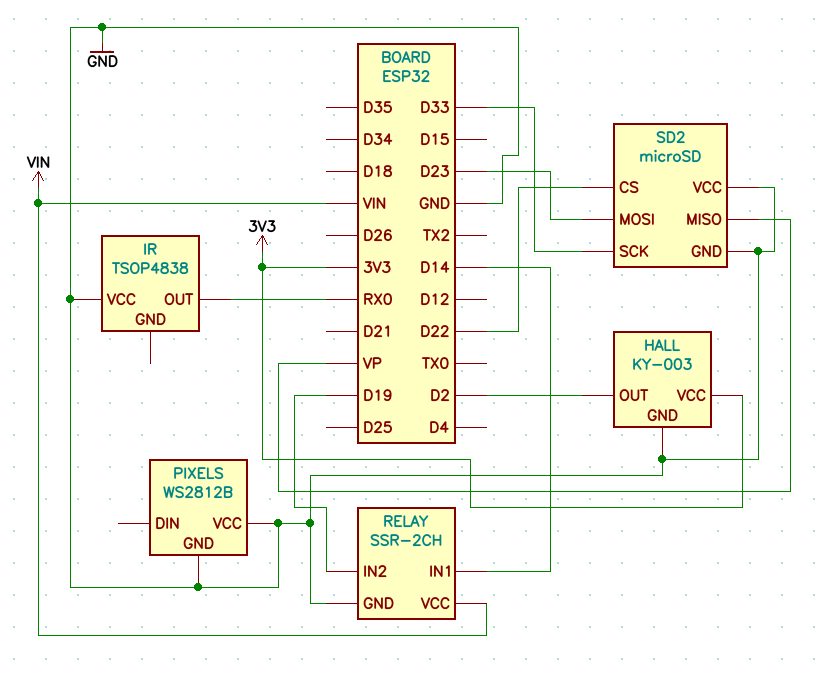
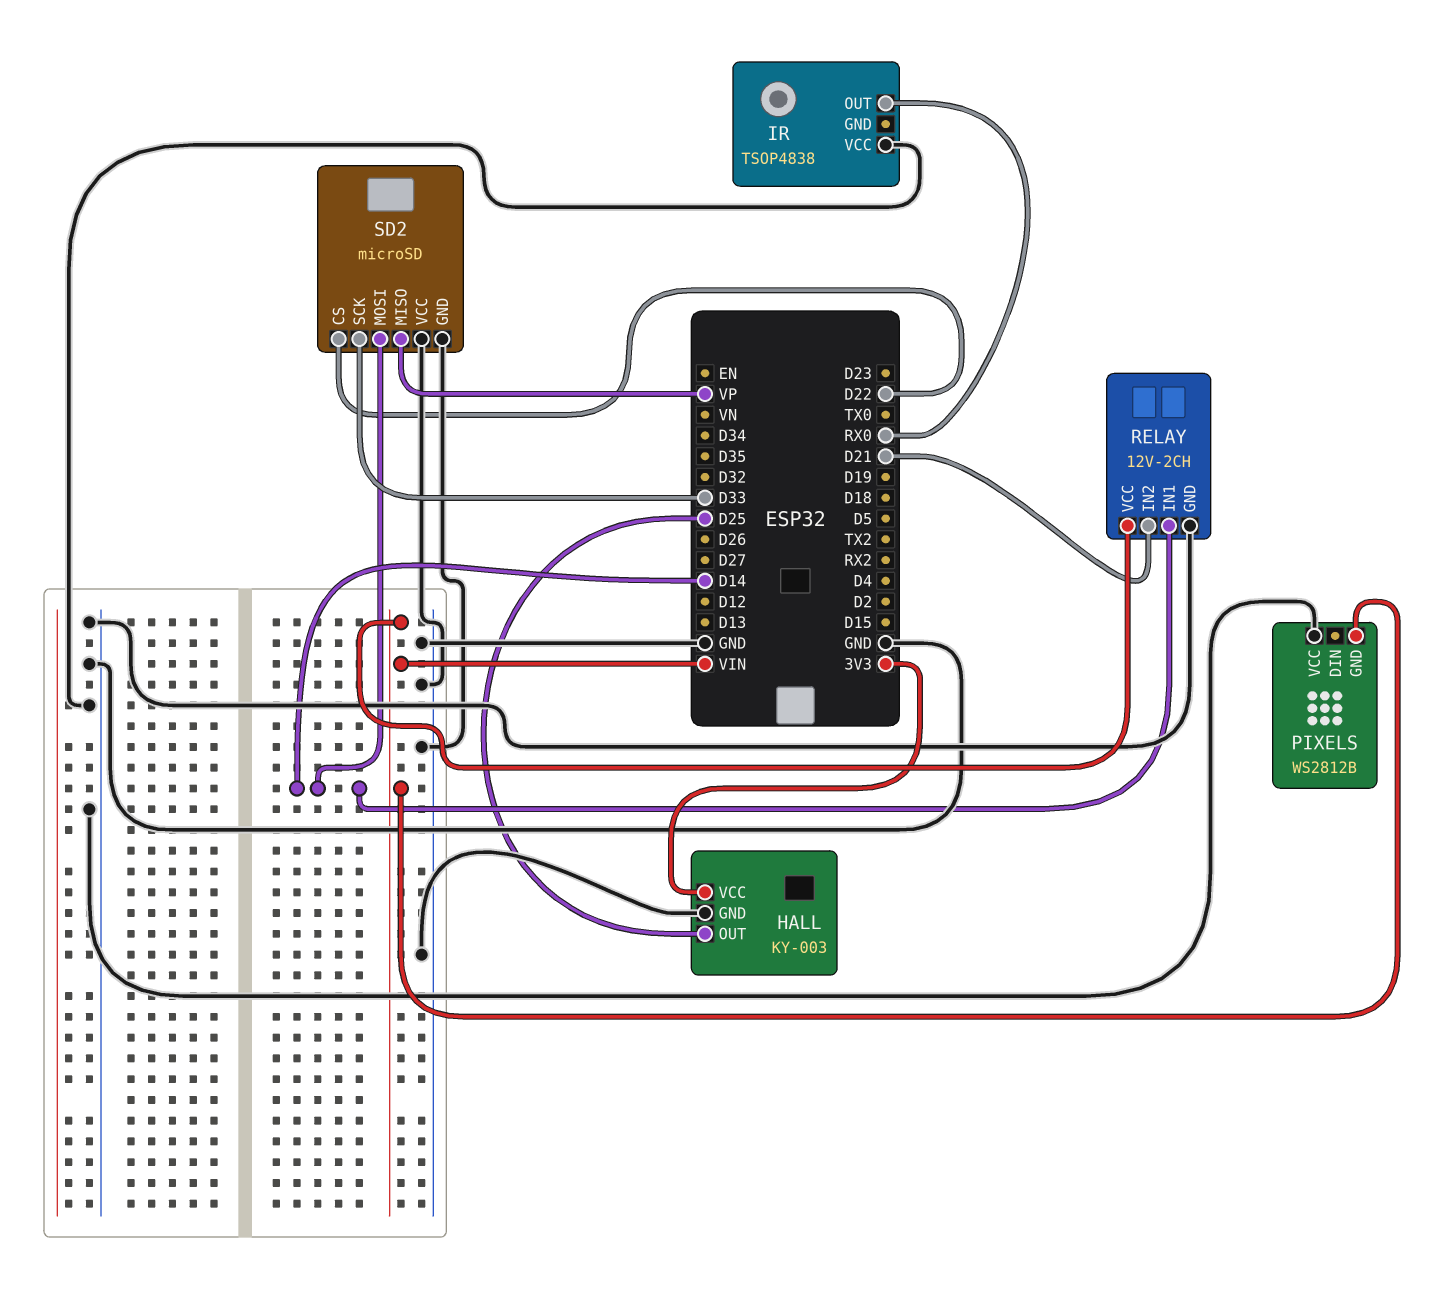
HALL pin OUT: D2 -> D25
PIXELS pin GND: GND -> VIN
RELAY: SSR-2CH -> 12V-2CH
RELAY pin IN2: D19 -> D21
SD2 pin MOSI: D23 -> D14

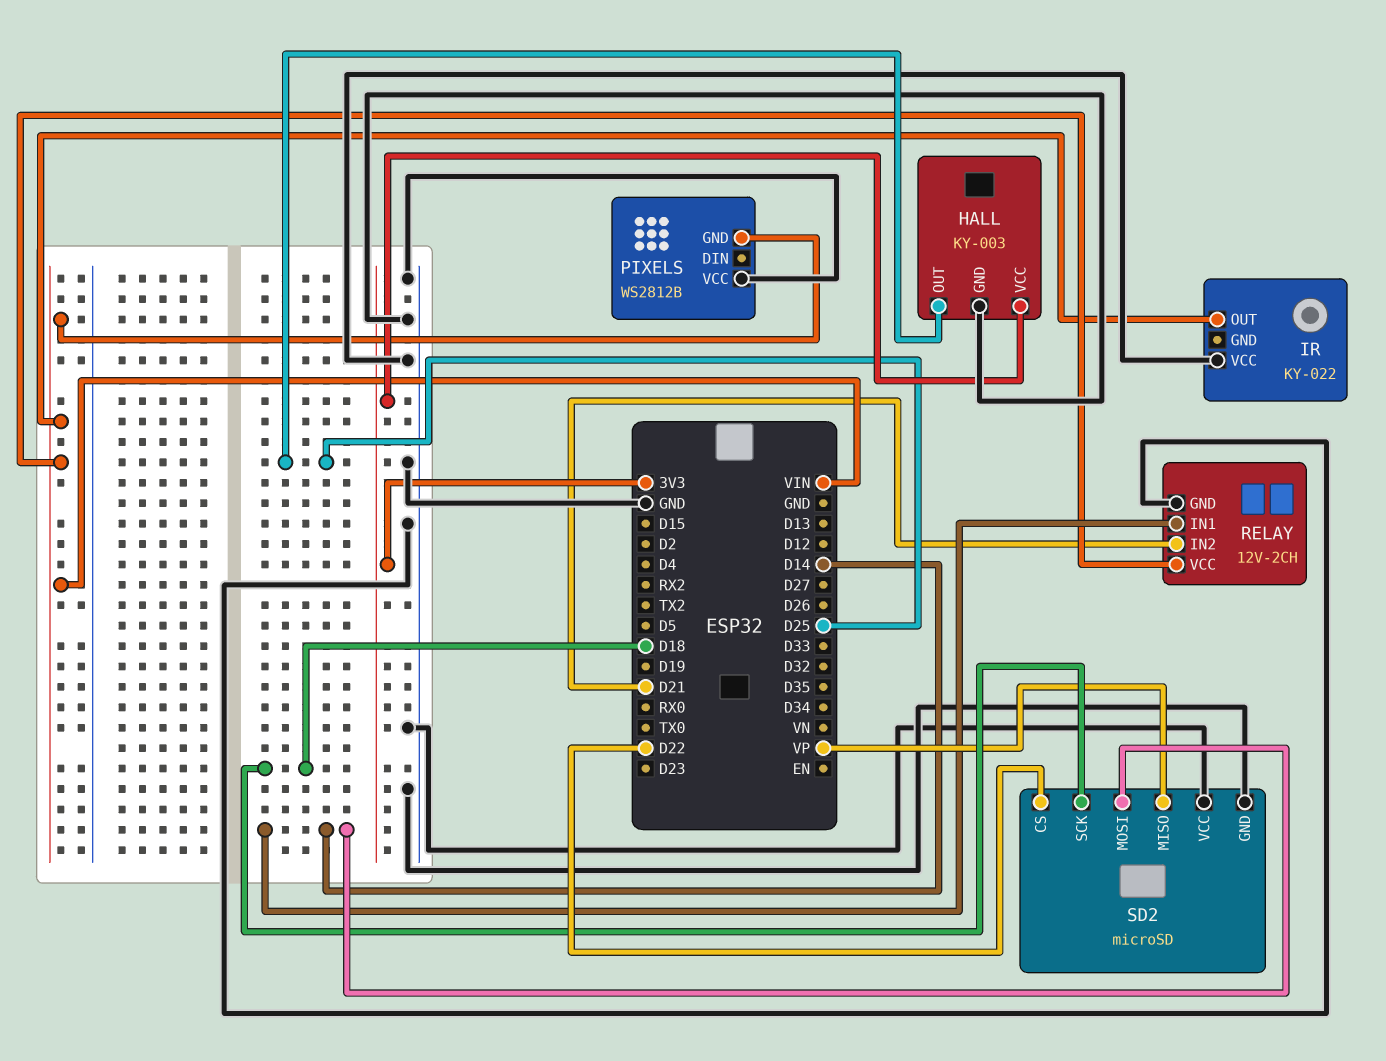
IR: TSOP4838 -> KY-022
IR pin OUT: RX0 -> VIN
SD2 pin SCK: D33 -> D18

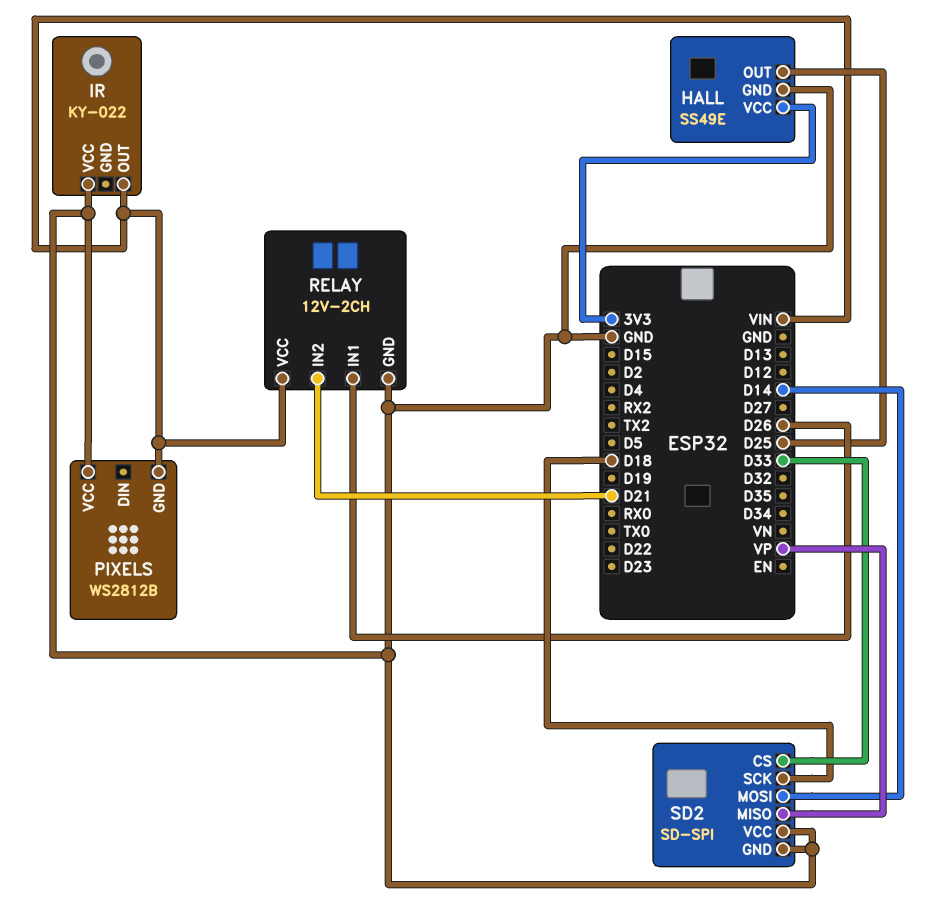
HALL: KY-003 -> SS49E
RELAY pin IN1: D14 -> D26
SD2: microSD -> SD-SPI
SD2 pin CS: D22 -> D33

